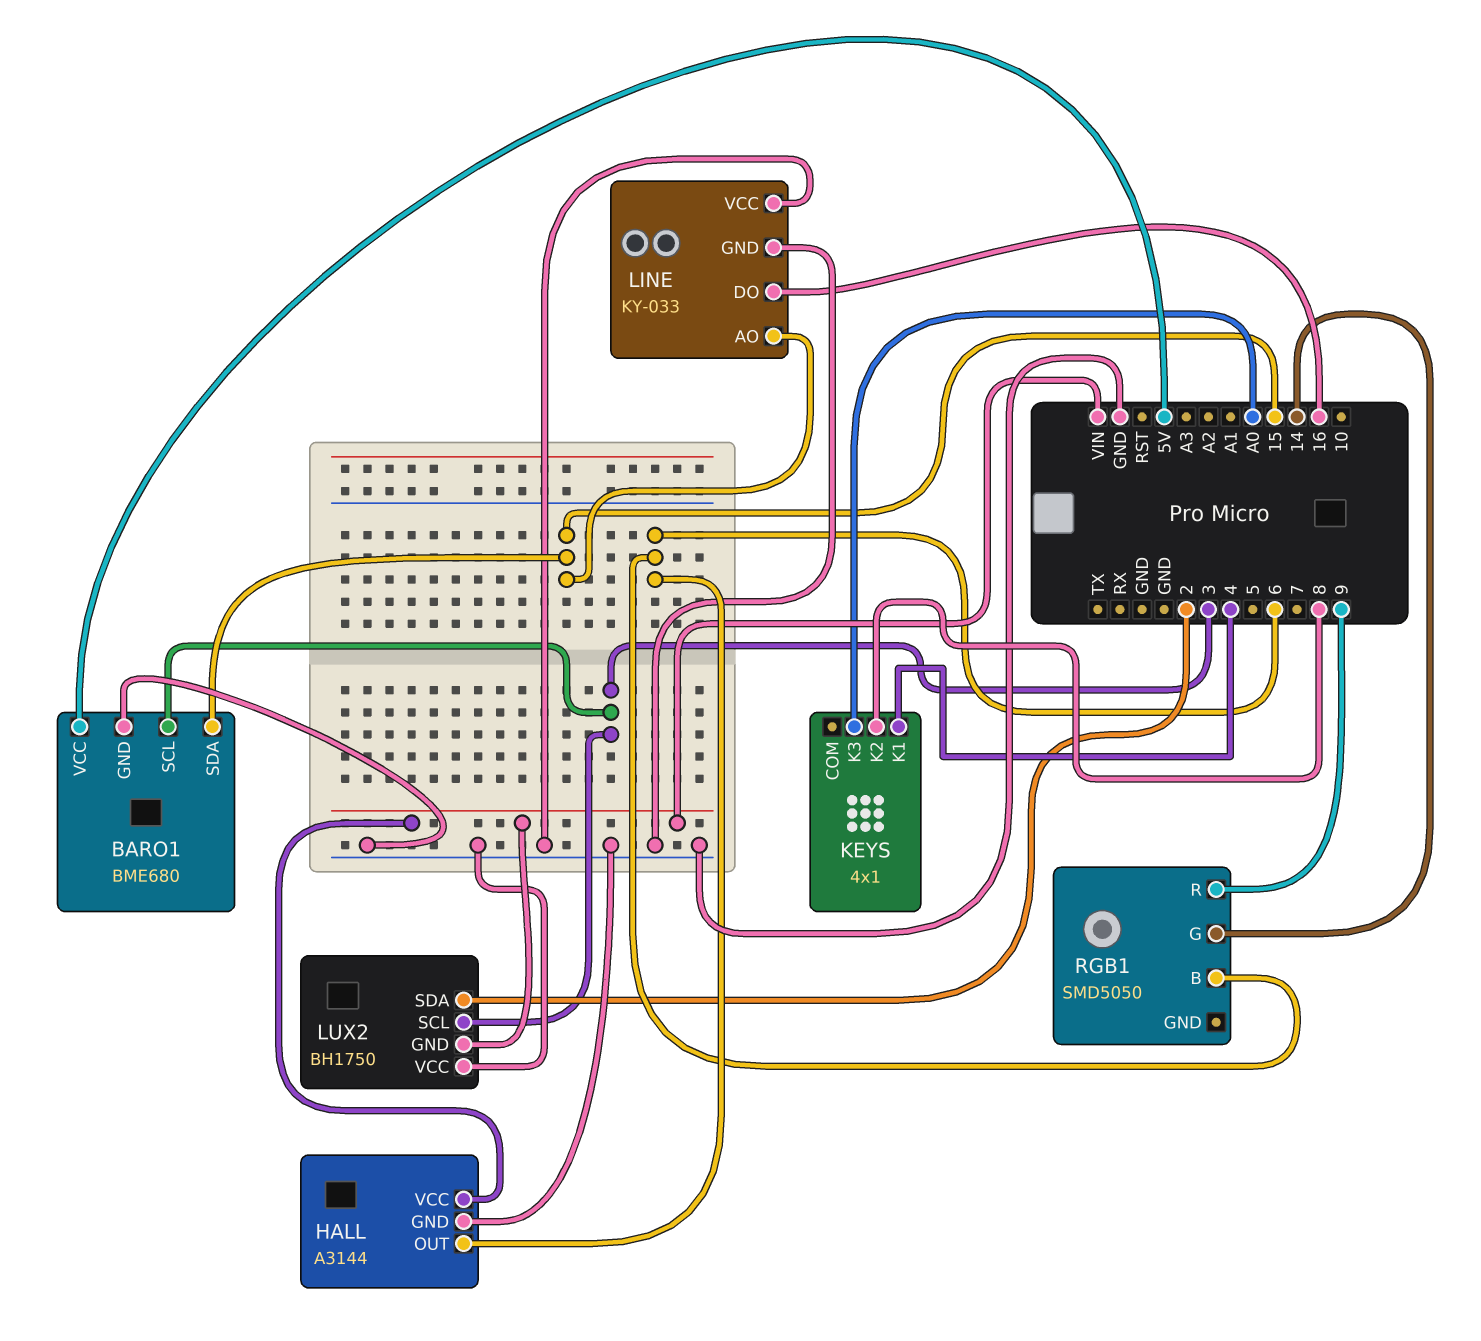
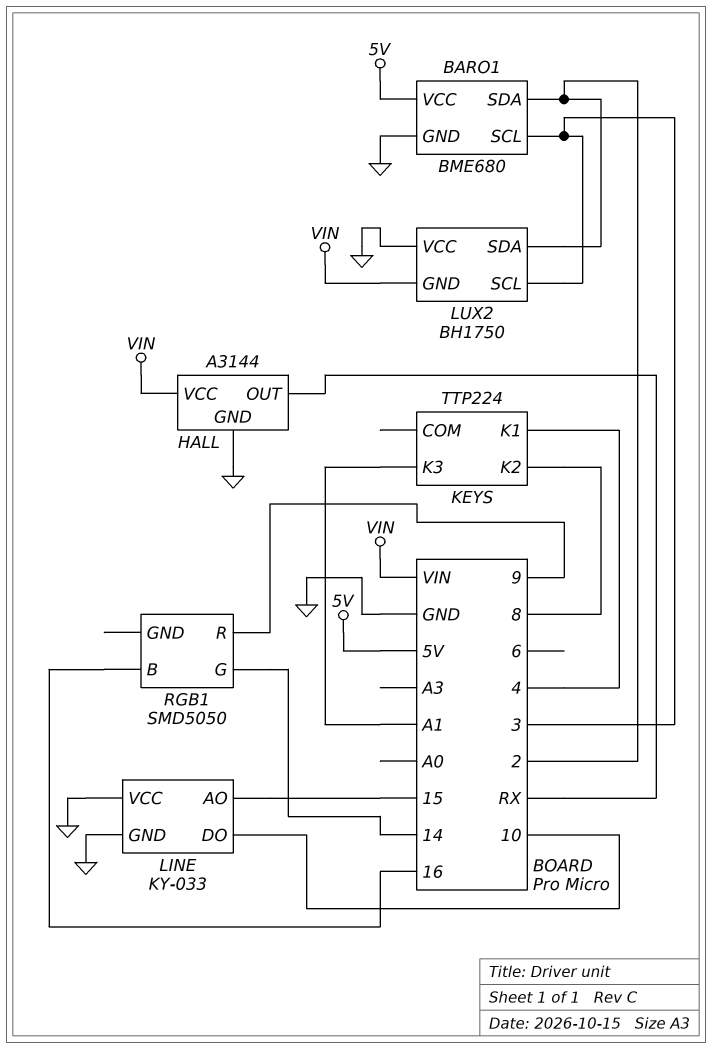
BARO1 pin SDA: 15 -> 2
HALL pin OUT: 6 -> RX
KEYS: 4x1 -> TTP224
KEYS pin K3: A0 -> A1
LINE pin DO: 16 -> 10
RGB1 pin B: 6 -> 16

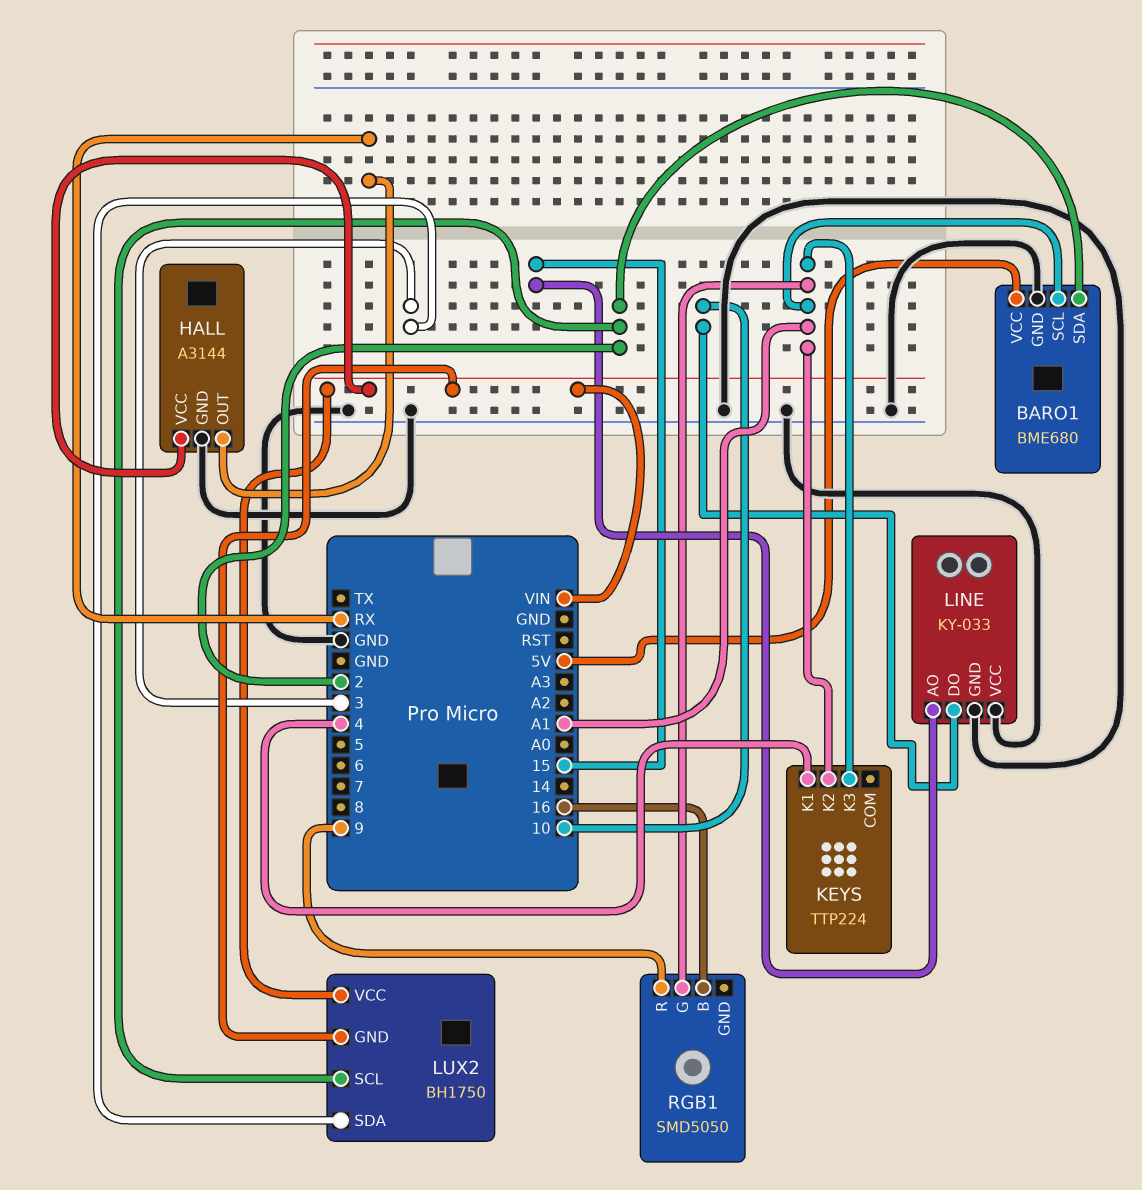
BARO1 pin SCL: 3 -> A1
KEYS pin K2: 8 -> A1
LUX2 pin SCL: 3 -> 2
LUX2 pin SDA: 2 -> 3
LUX2 pin VCC: GND -> VIN
RGB1 pin G: 14 -> A1

